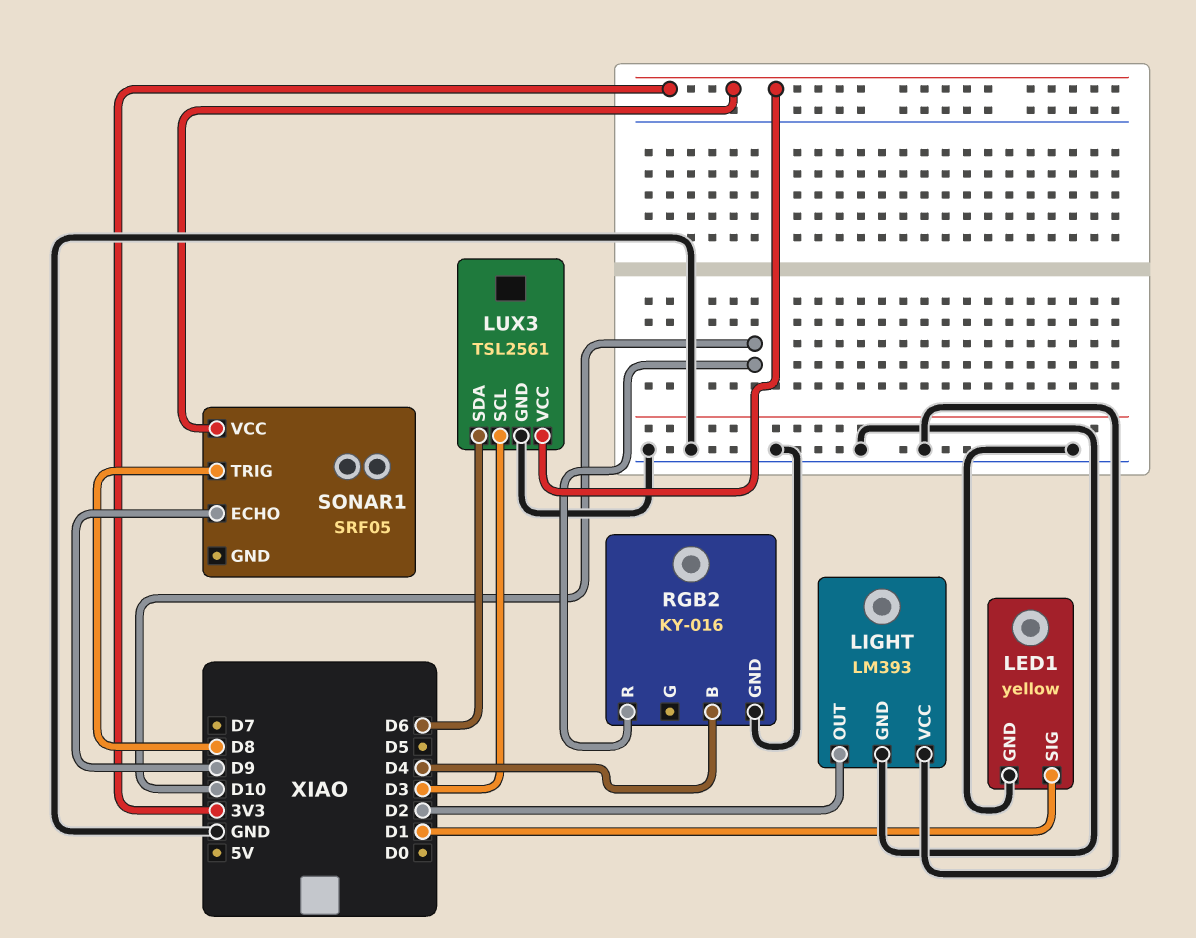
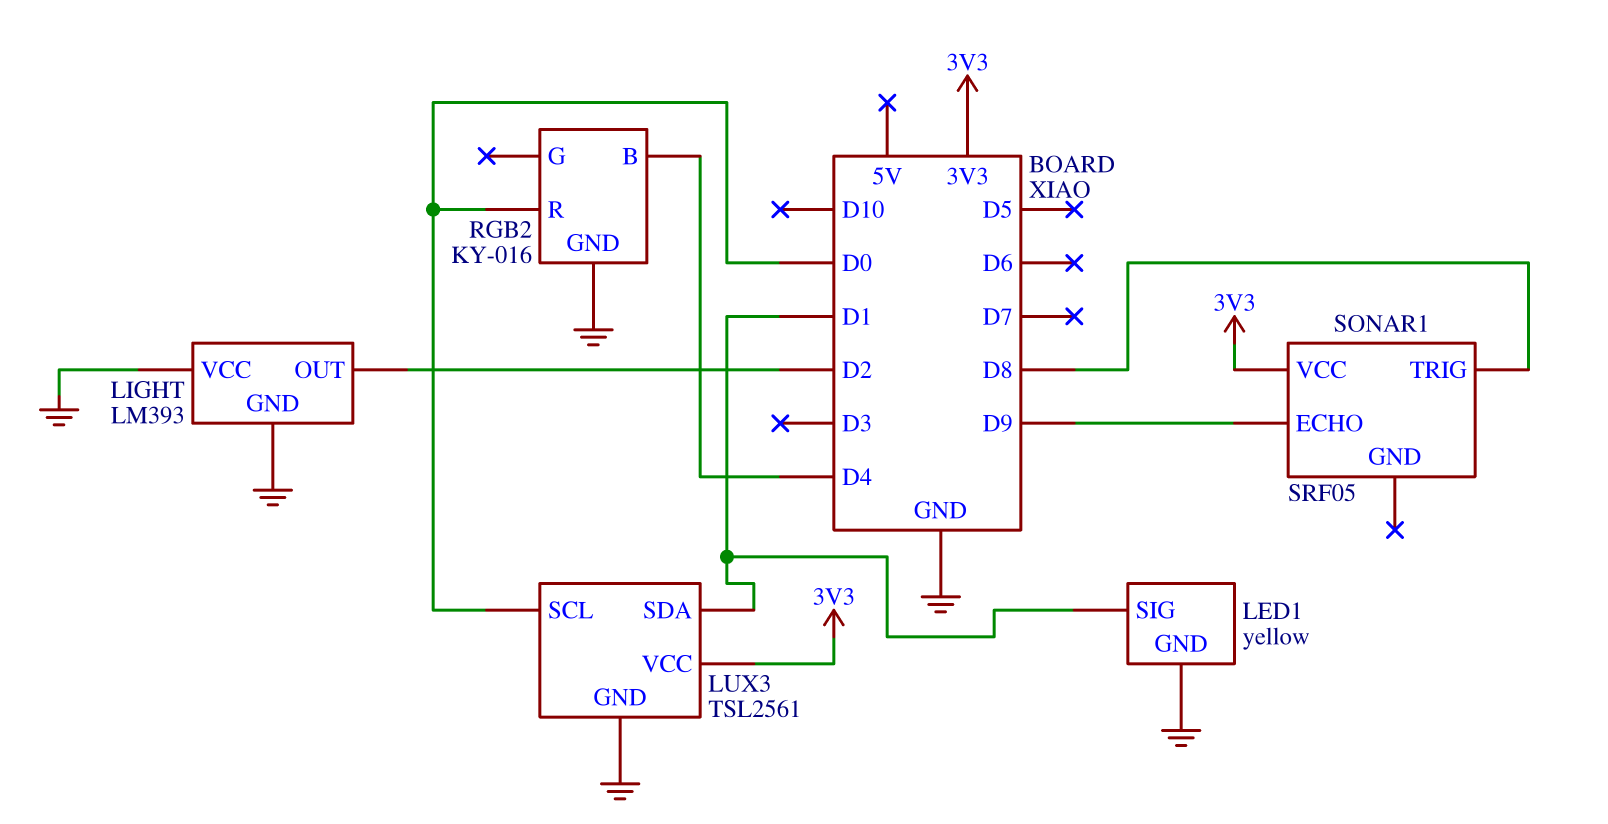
LUX3 pin SCL: D3 -> D0
LUX3 pin SDA: D6 -> D1
RGB2 pin R: D10 -> D0

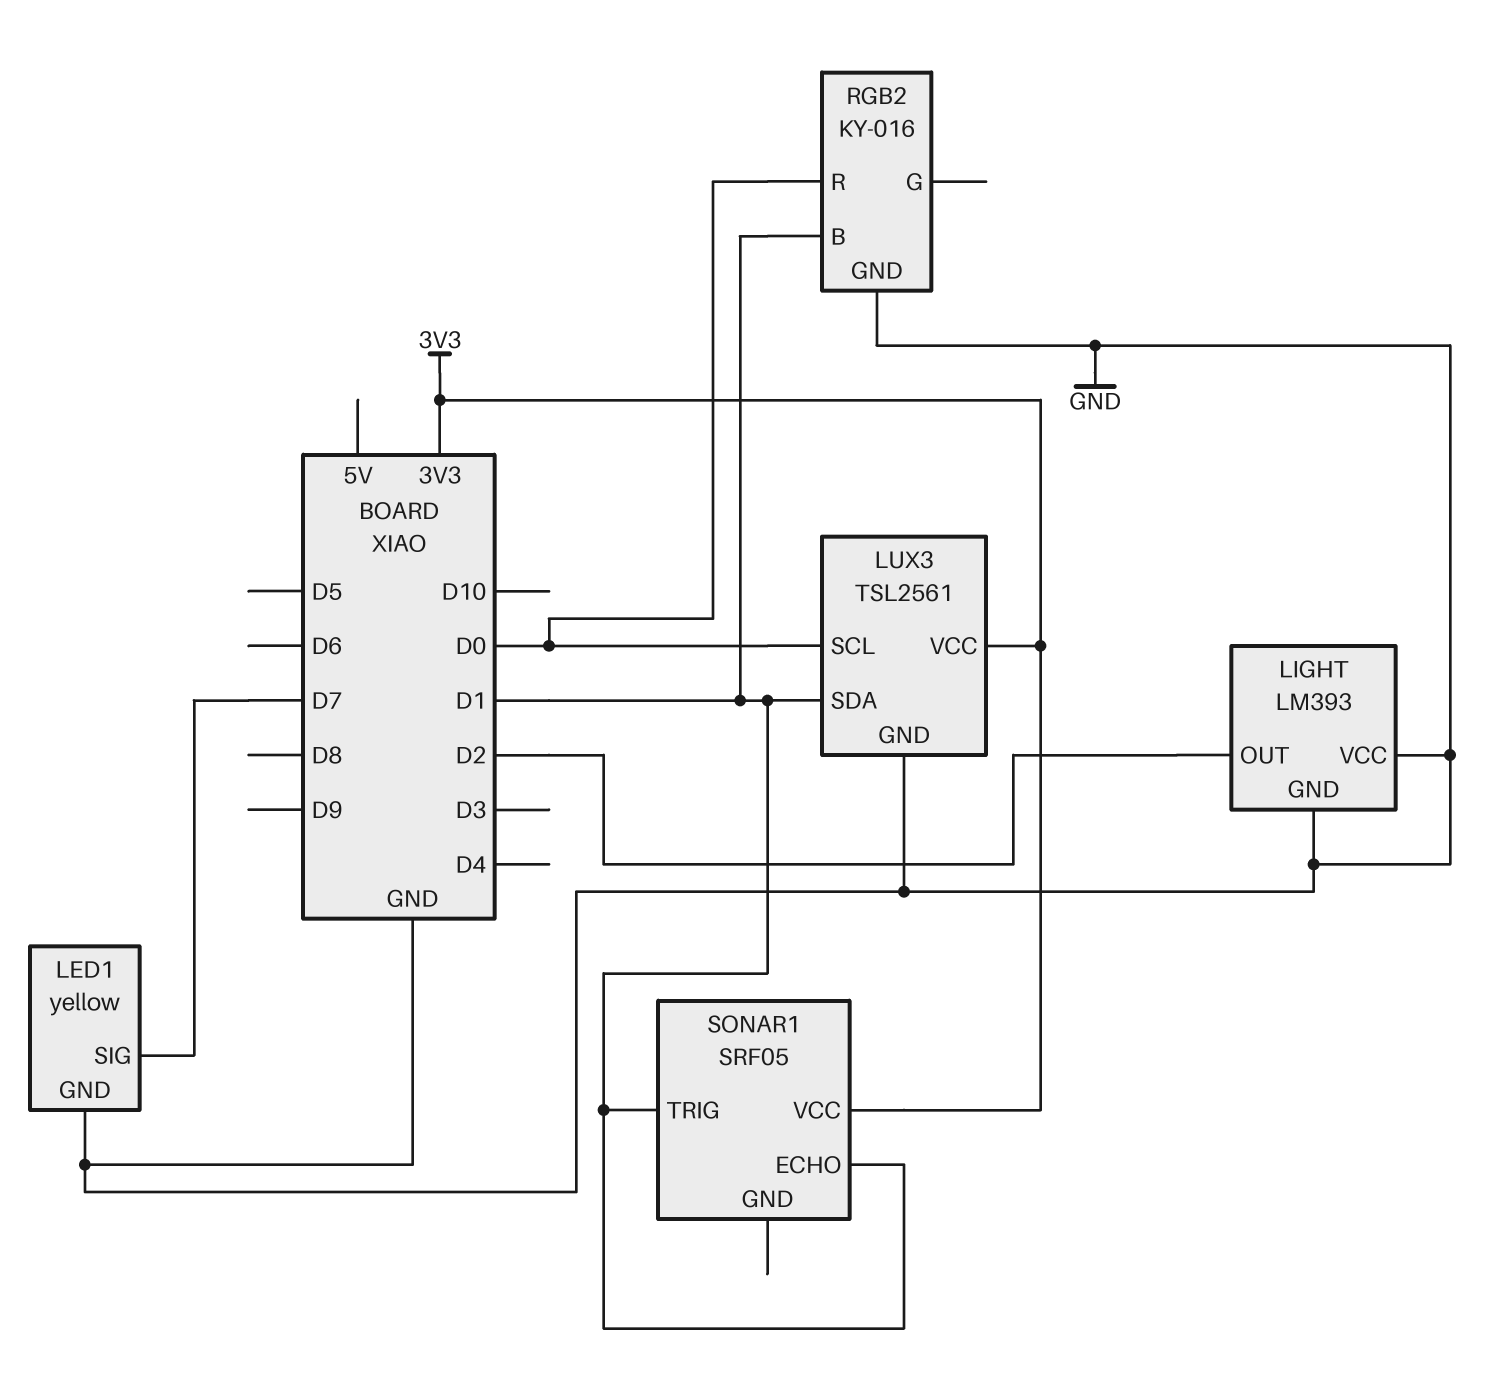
LED1 pin SIG: D1 -> D7
RGB2 pin B: D4 -> D1
SONAR1 pin ECHO: D9 -> D1
SONAR1 pin TRIG: D8 -> D1

